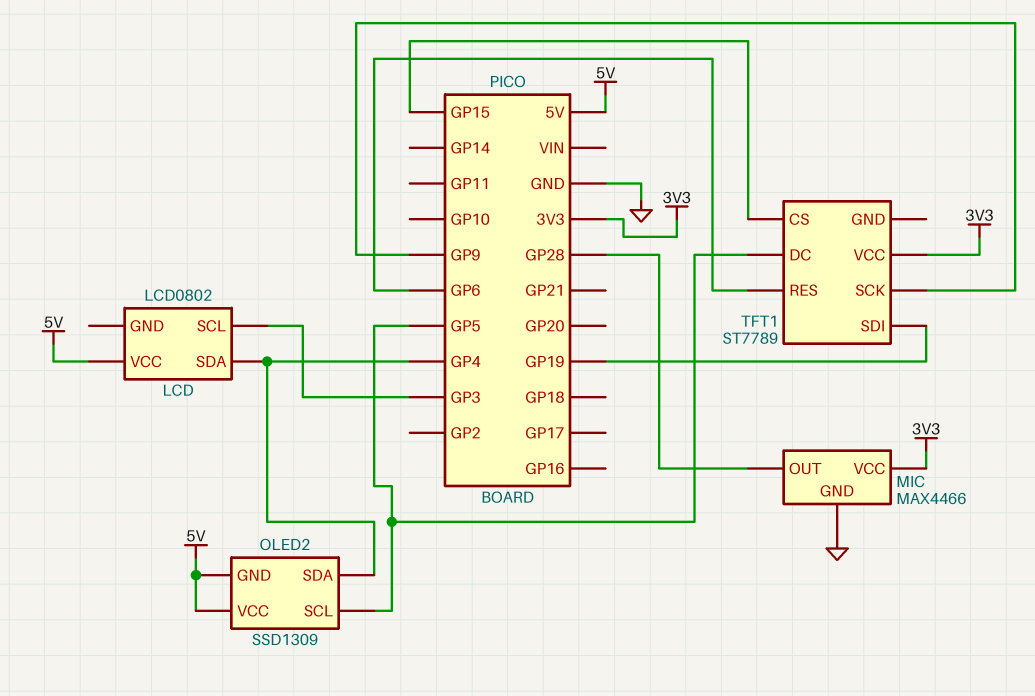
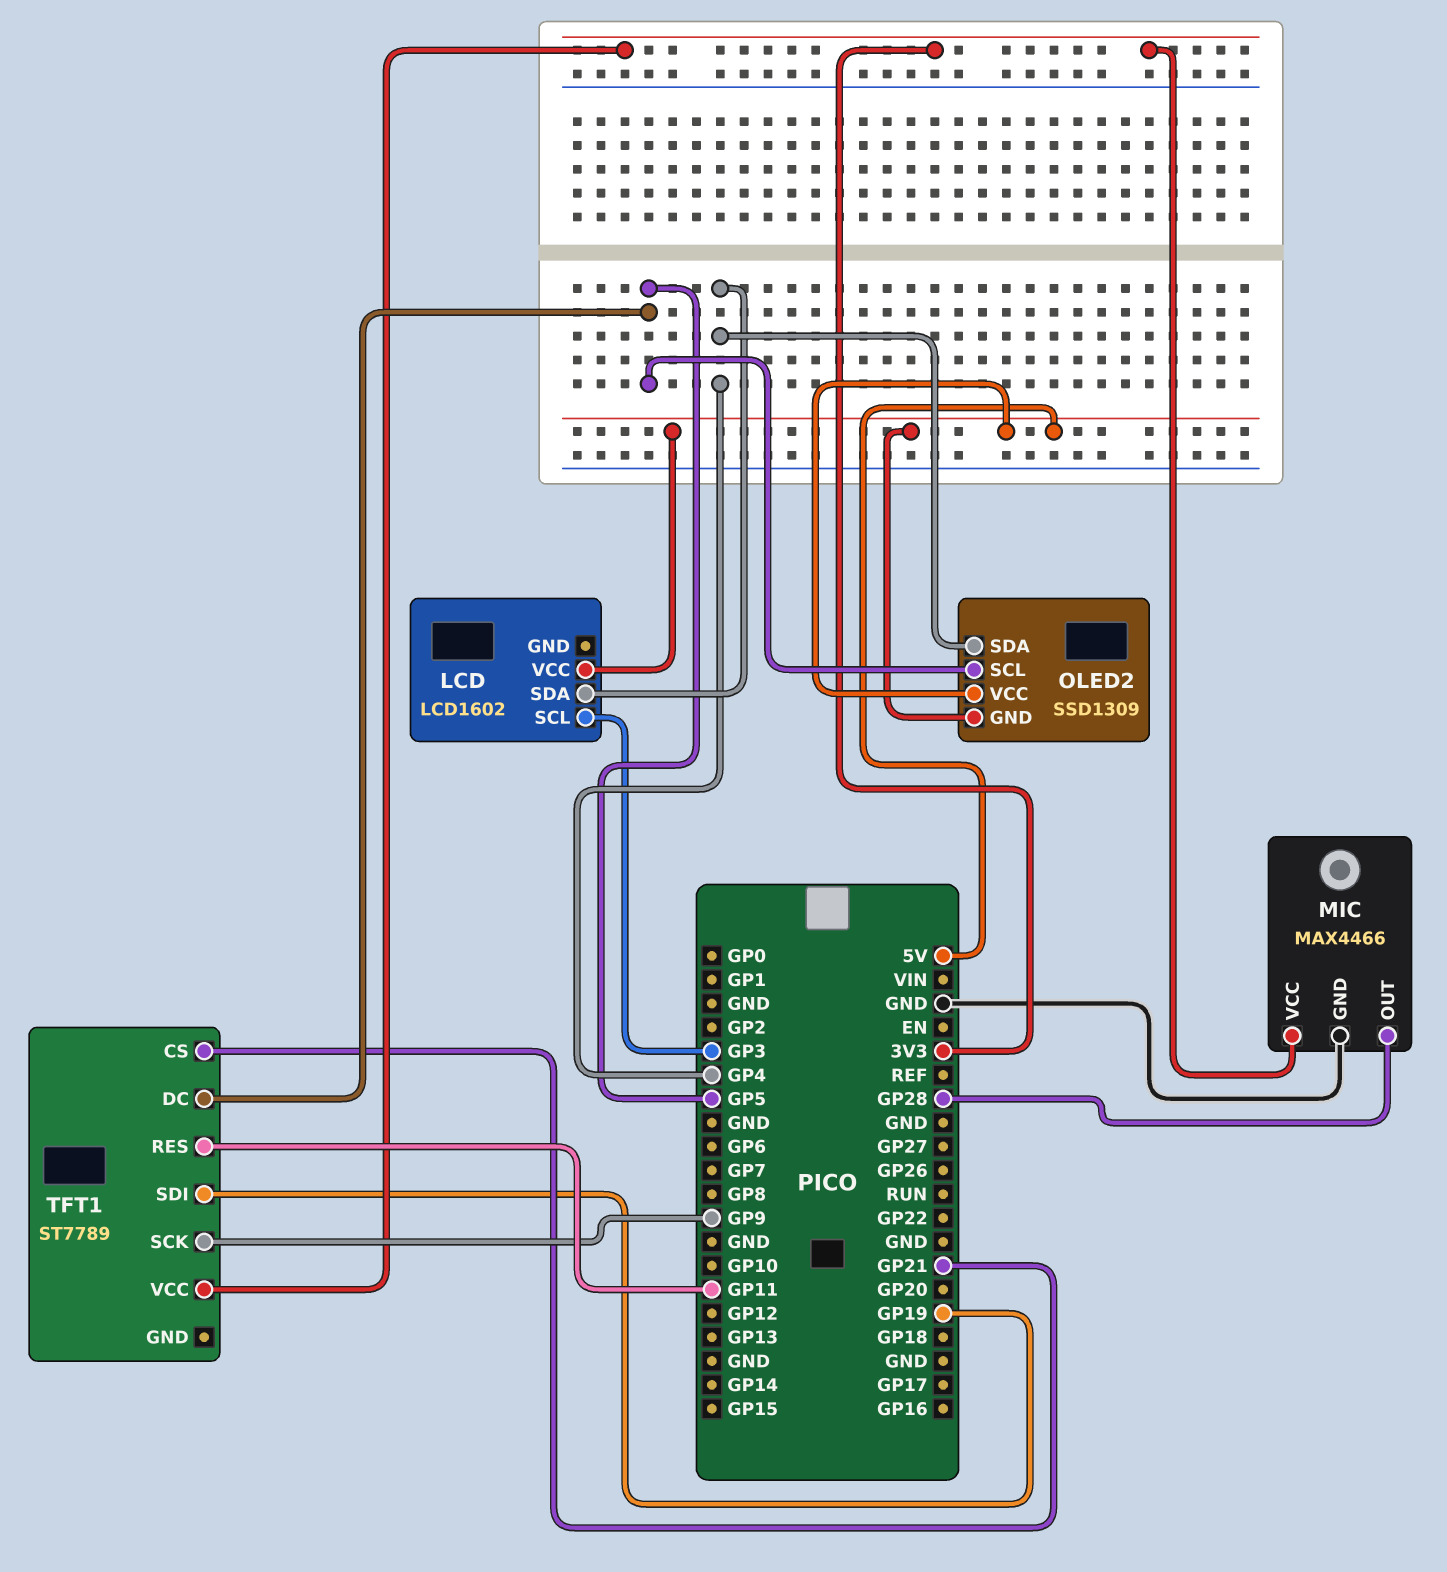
LCD: LCD0802 -> LCD1602
TFT1 pin CS: GP15 -> GP21
TFT1 pin RES: GP6 -> GP11

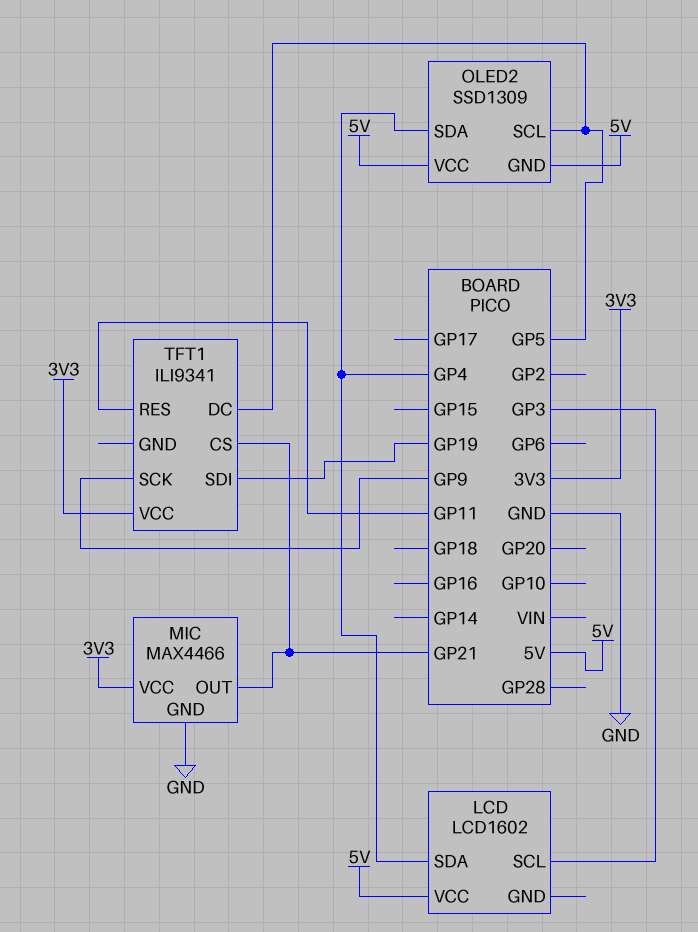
MIC pin OUT: GP28 -> GP21
TFT1: ST7789 -> ILI9341

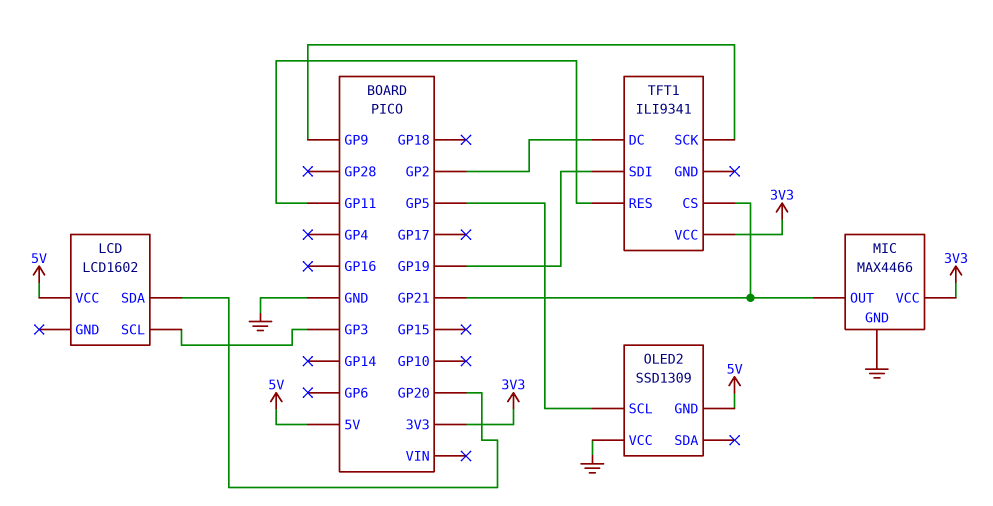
LCD pin SDA: GP4 -> GP20
OLED2 pin SDA: GP4 -> none
OLED2 pin VCC: 5V -> GND
TFT1 pin DC: GP5 -> GP2

